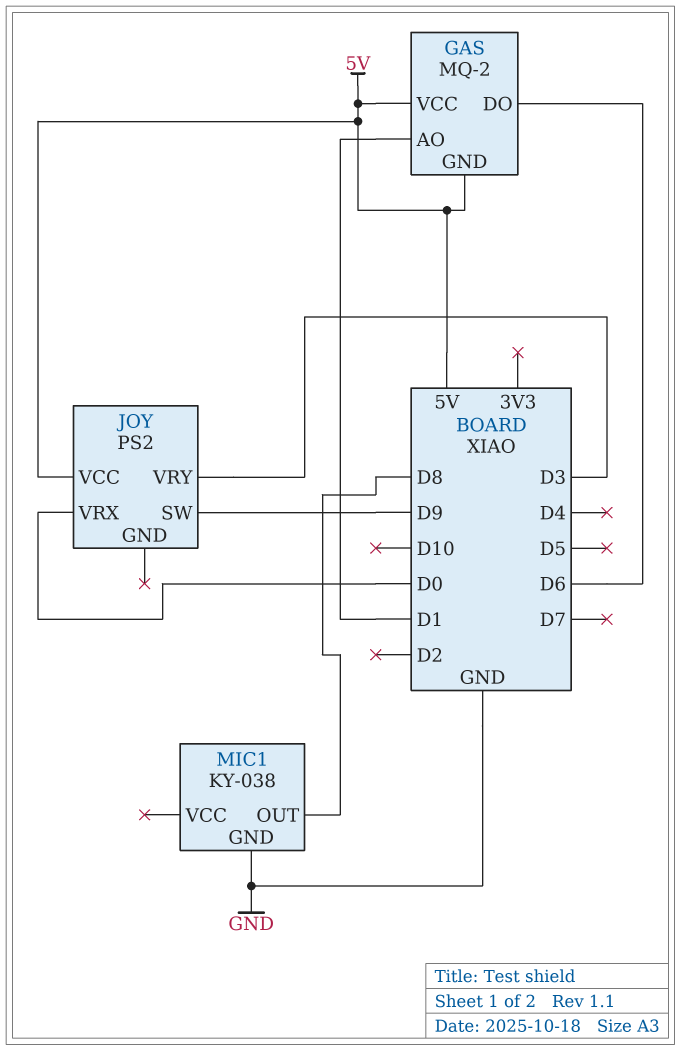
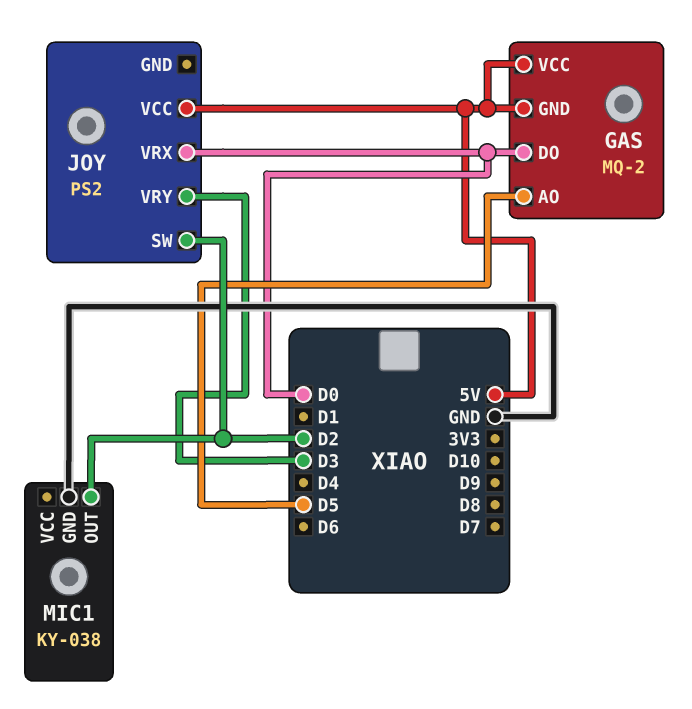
GAS pin AO: D1 -> D5
GAS pin DO: D6 -> D0
JOY pin SW: D9 -> D2
MIC1 pin OUT: D8 -> D2

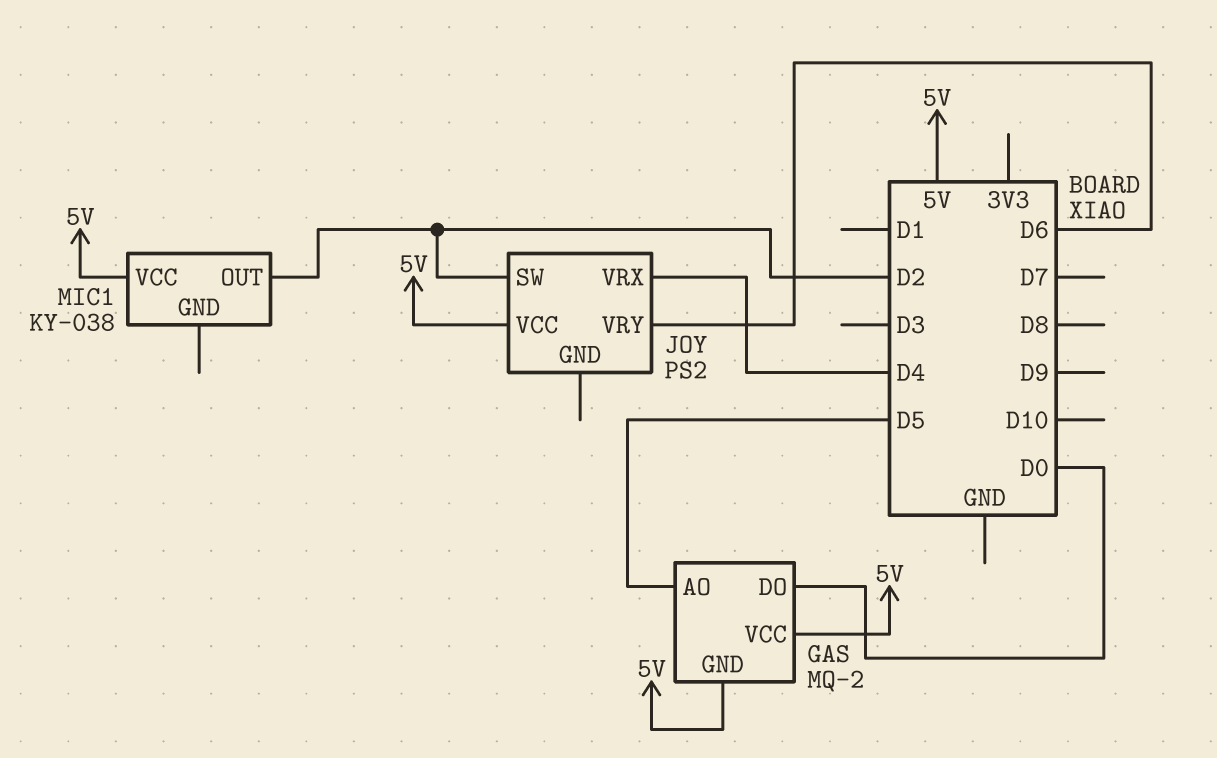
JOY pin VRX: D0 -> D4
JOY pin VRY: D3 -> D6
MIC1 pin GND: GND -> none
MIC1 pin VCC: none -> 5V

